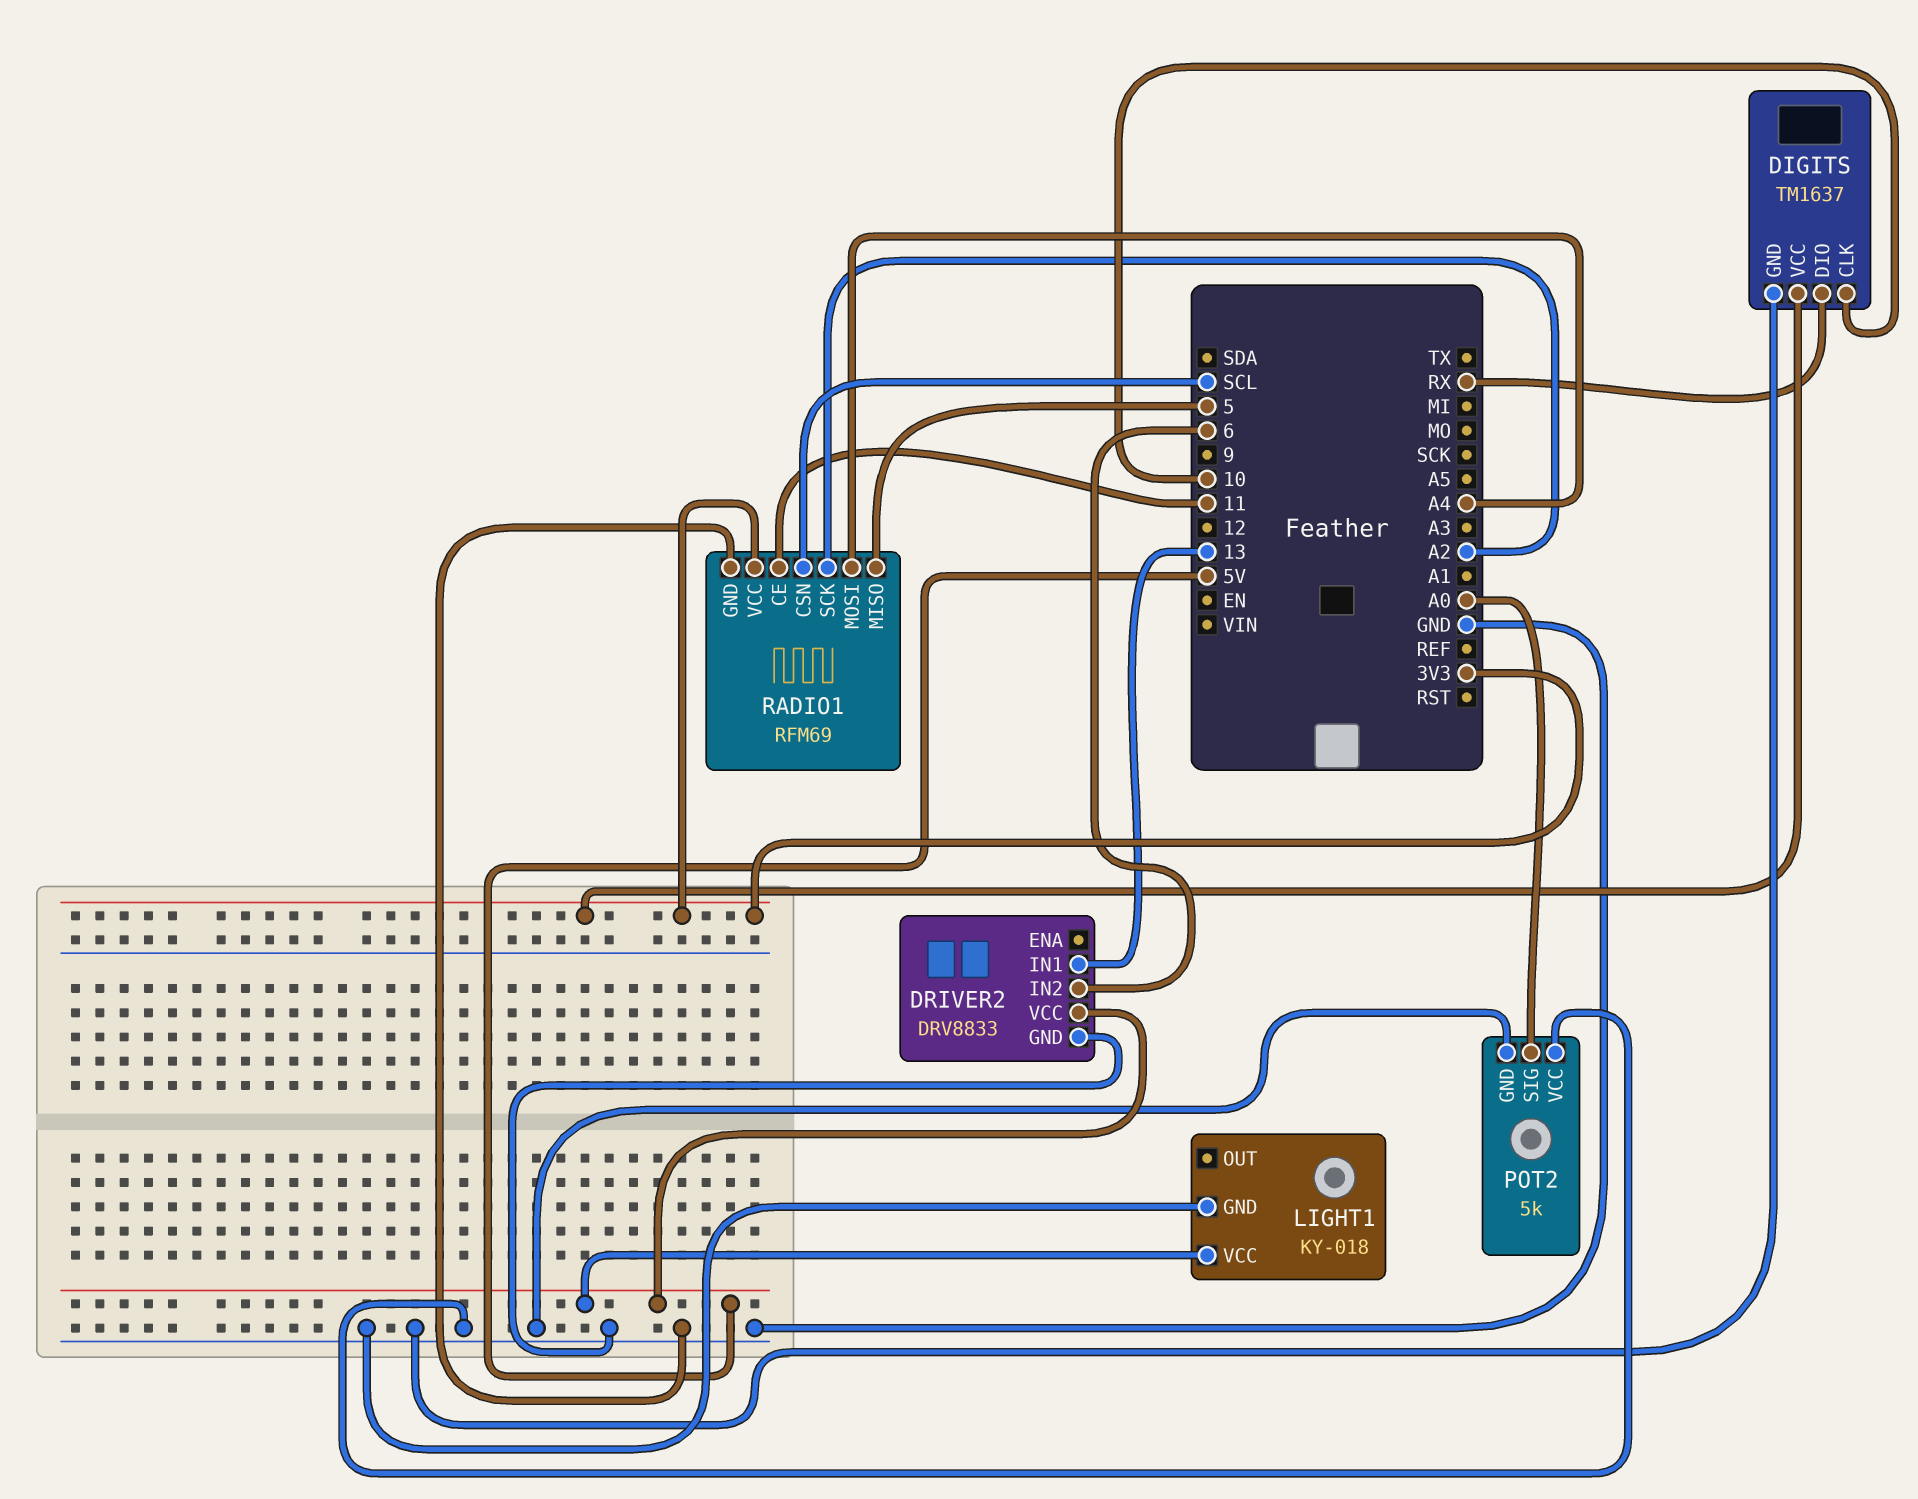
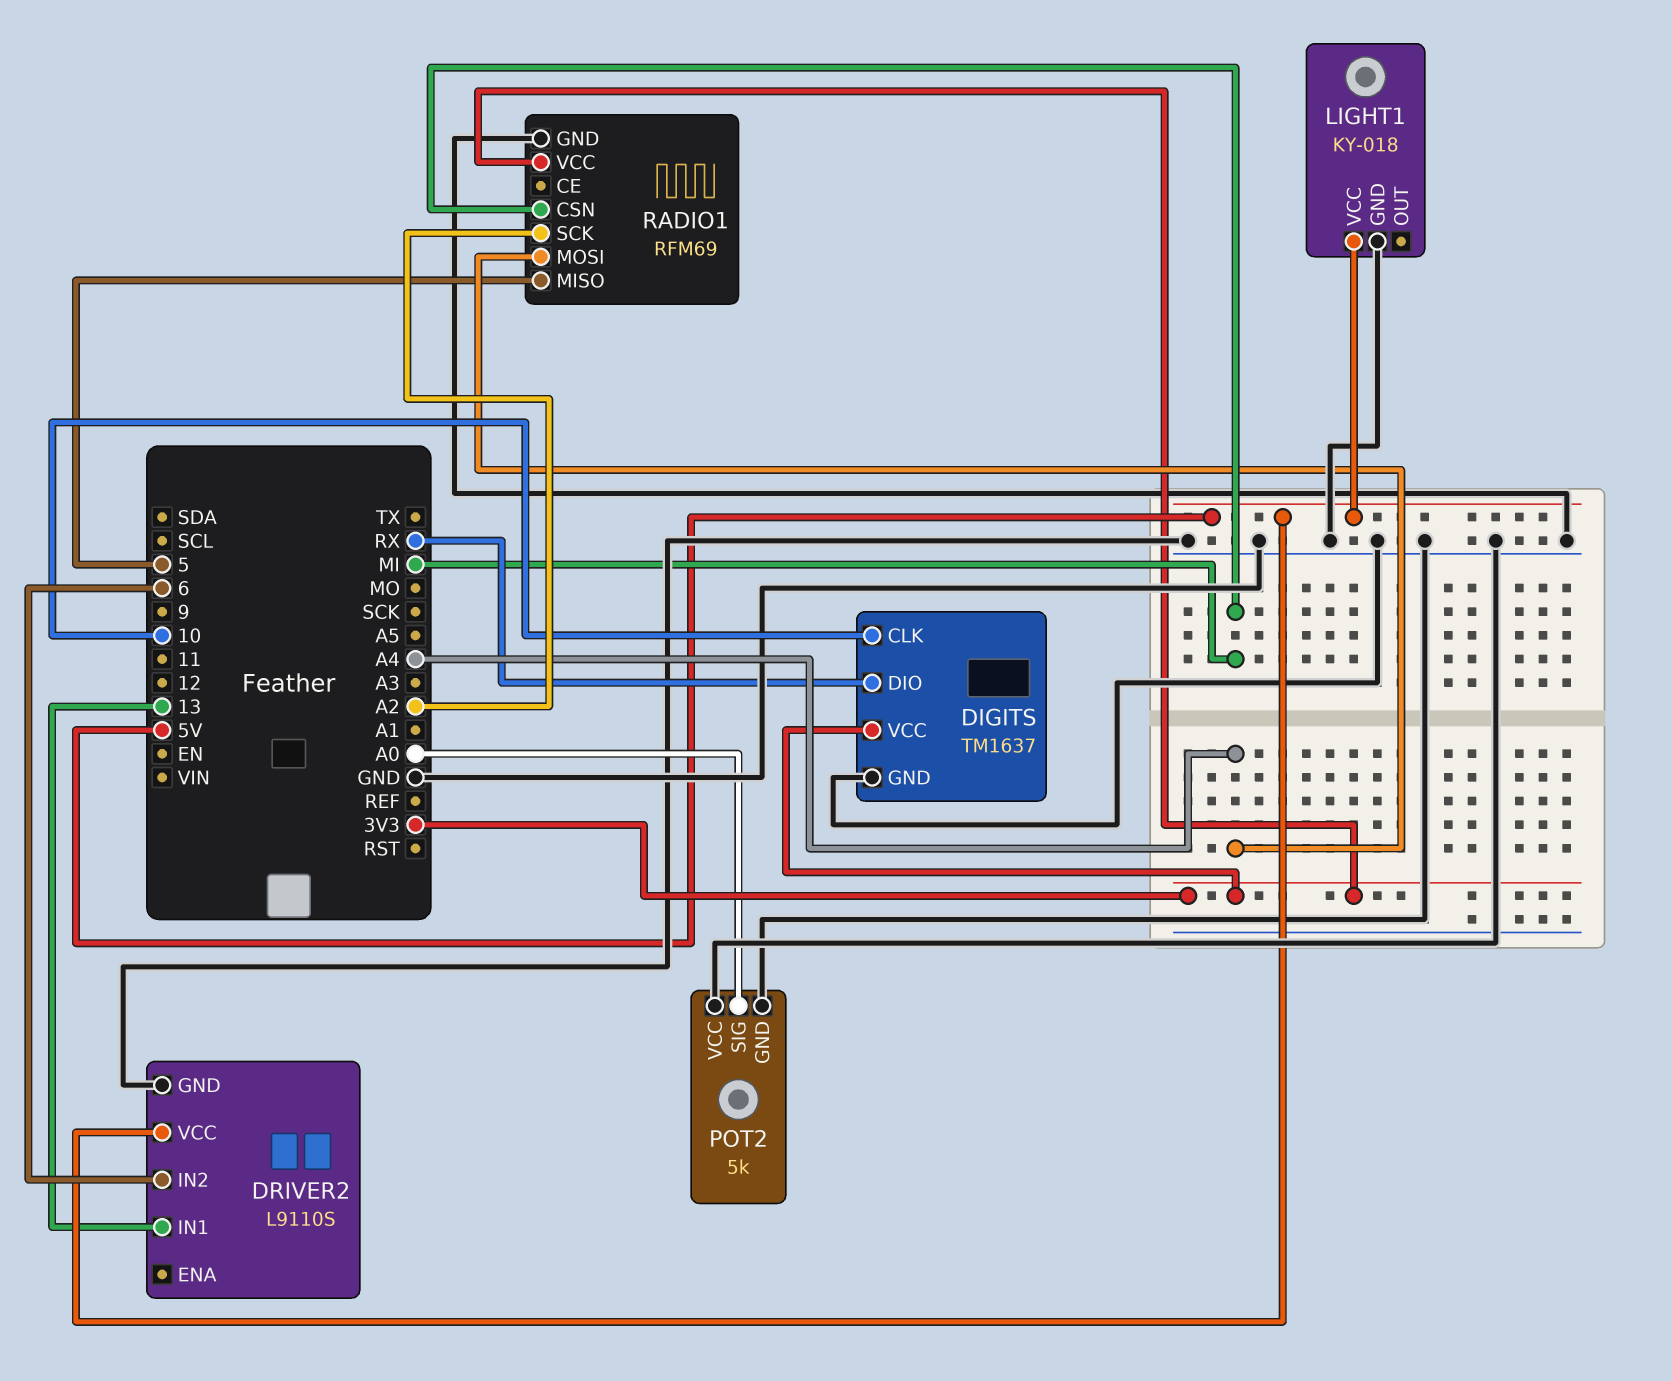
DRIVER2: DRV8833 -> L9110S
RADIO1 pin CE: 11 -> none
RADIO1 pin CSN: SCL -> MI

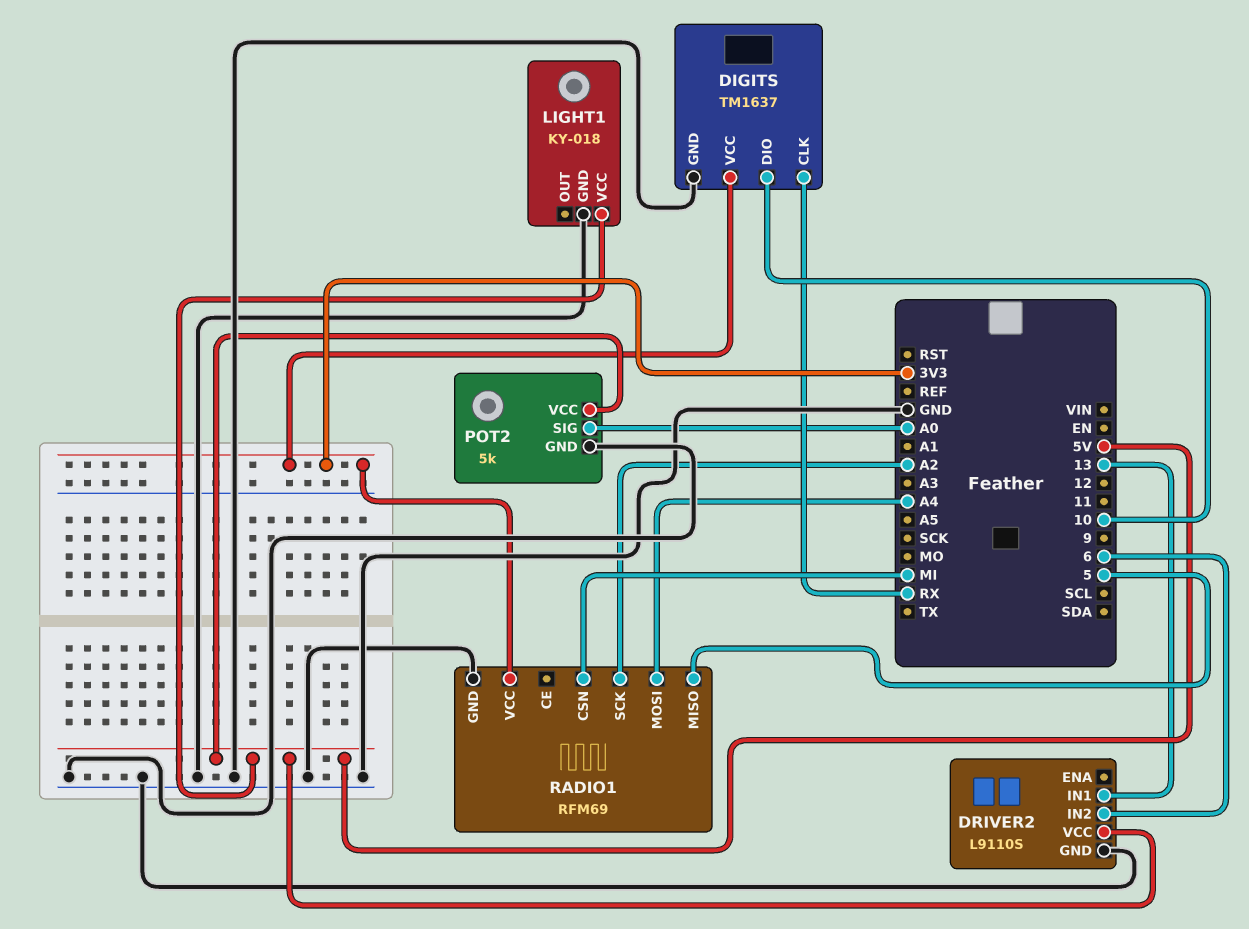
DIGITS pin CLK: 10 -> RX
DIGITS pin DIO: RX -> 10
POT2 pin VCC: GND -> 5V

